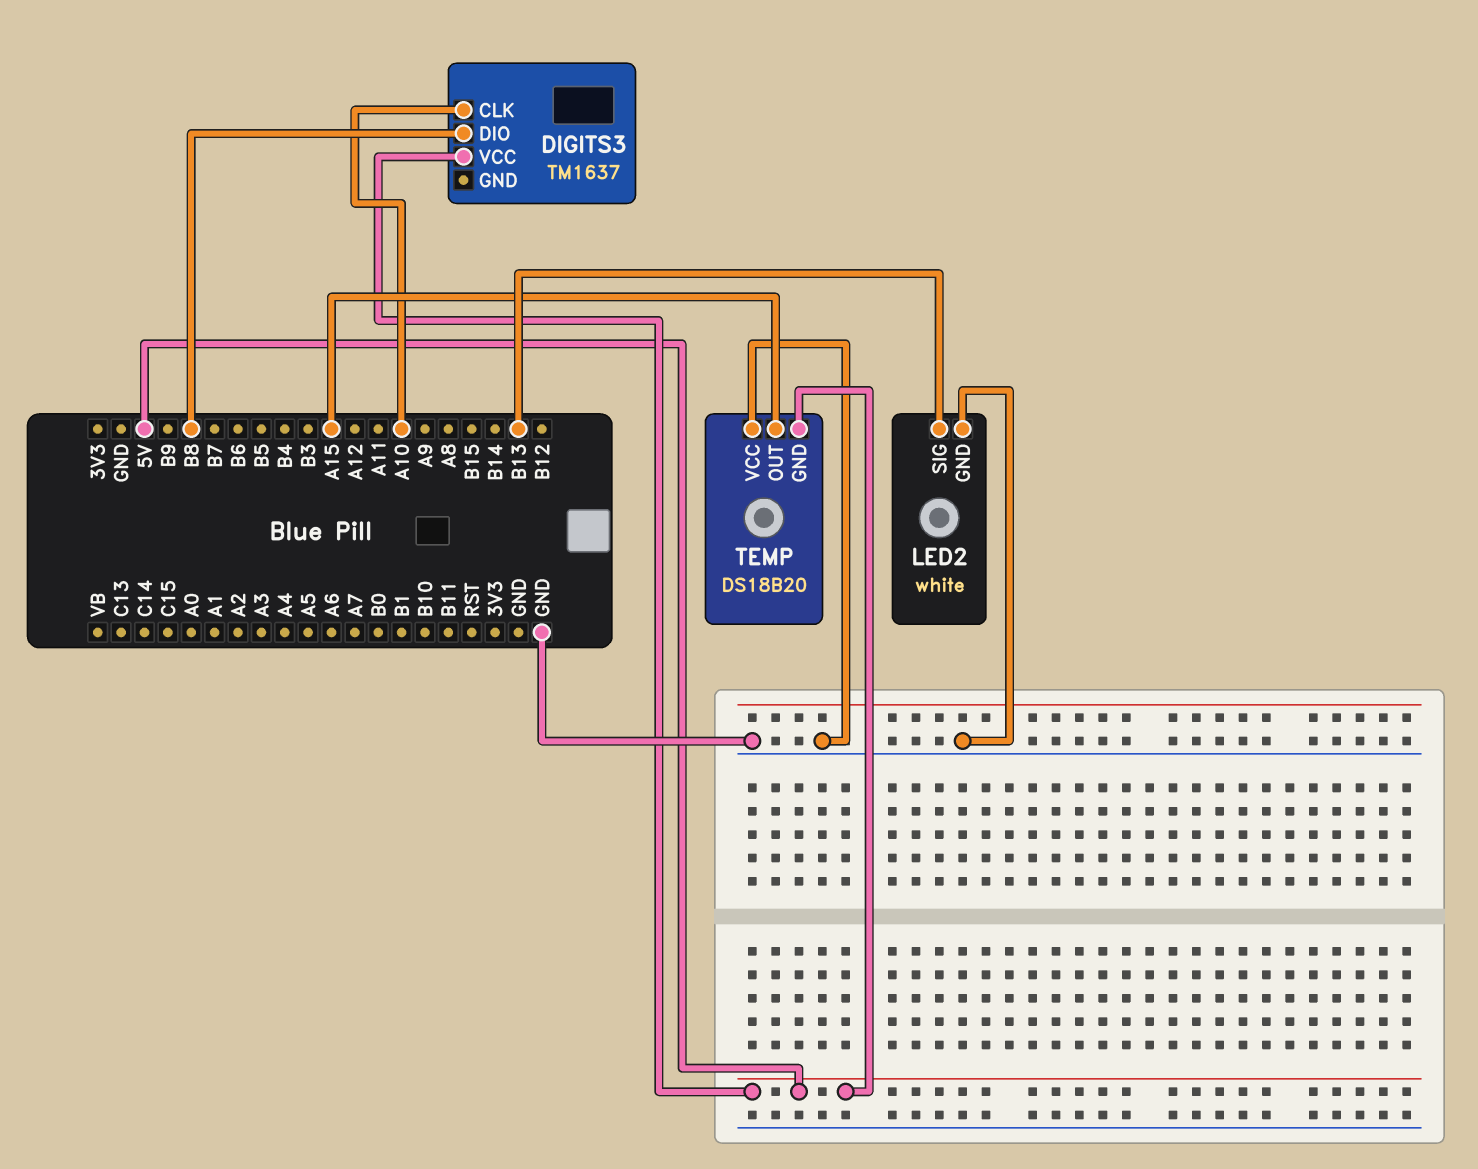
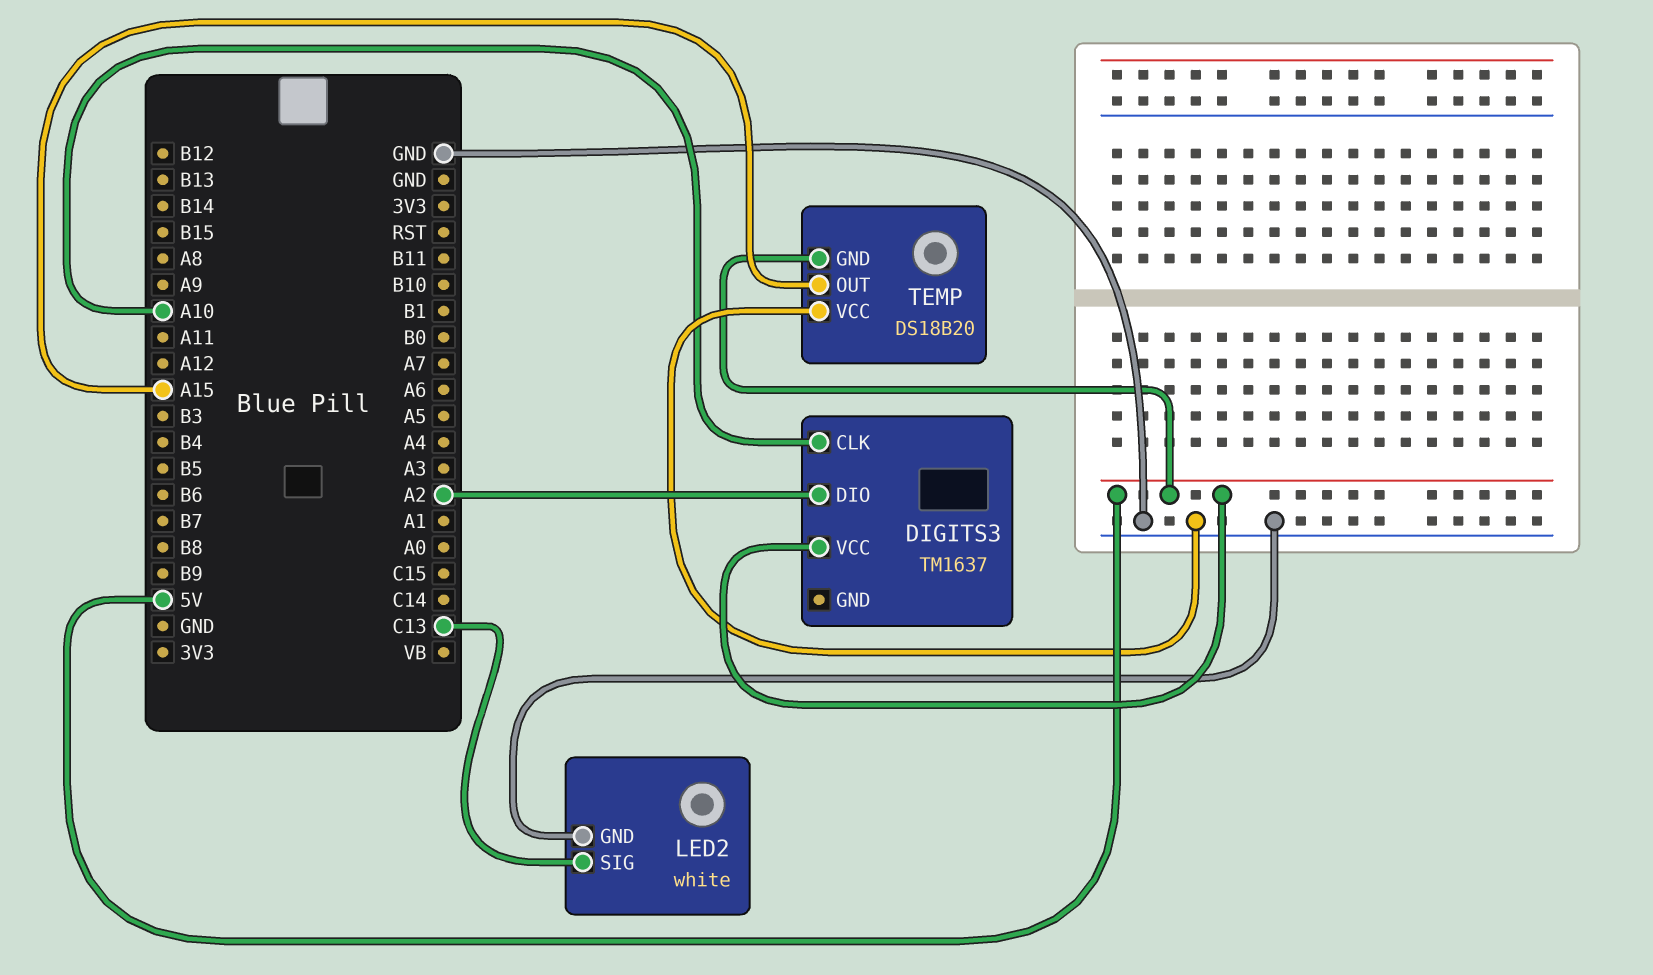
DIGITS3 pin DIO: B8 -> A2
LED2 pin SIG: B13 -> C13

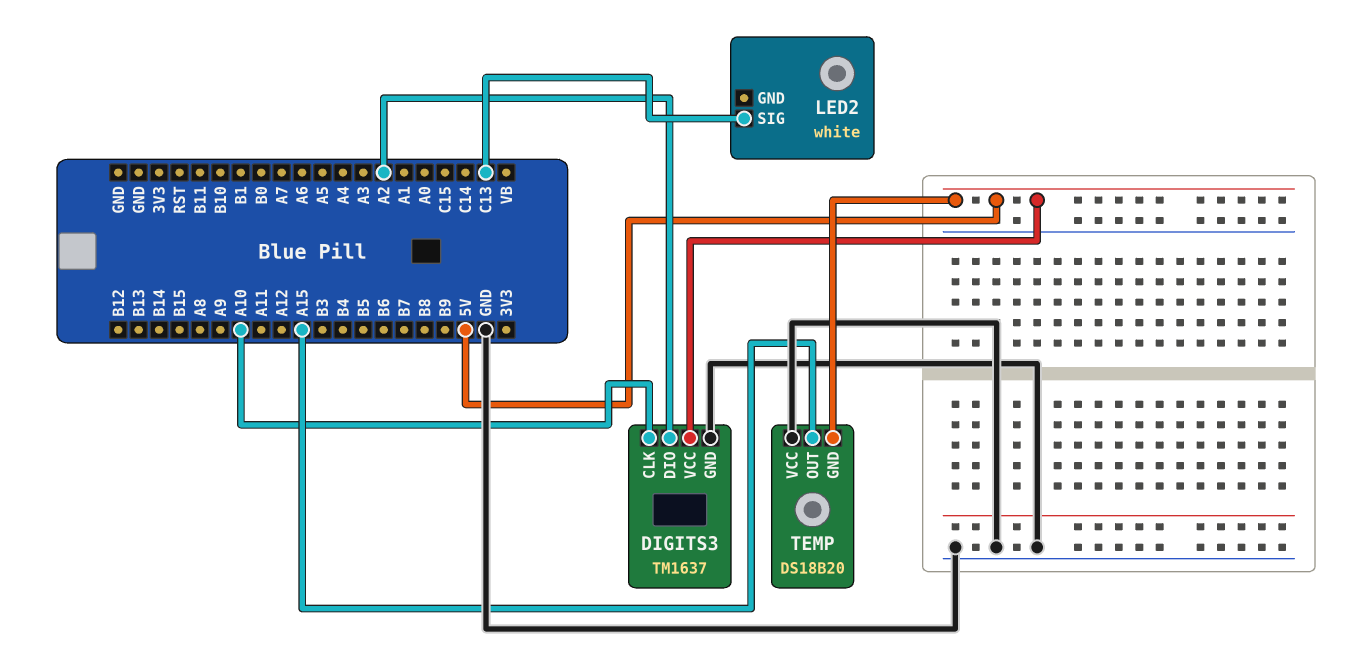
DIGITS3 pin GND: none -> GND
LED2 pin GND: GND -> none

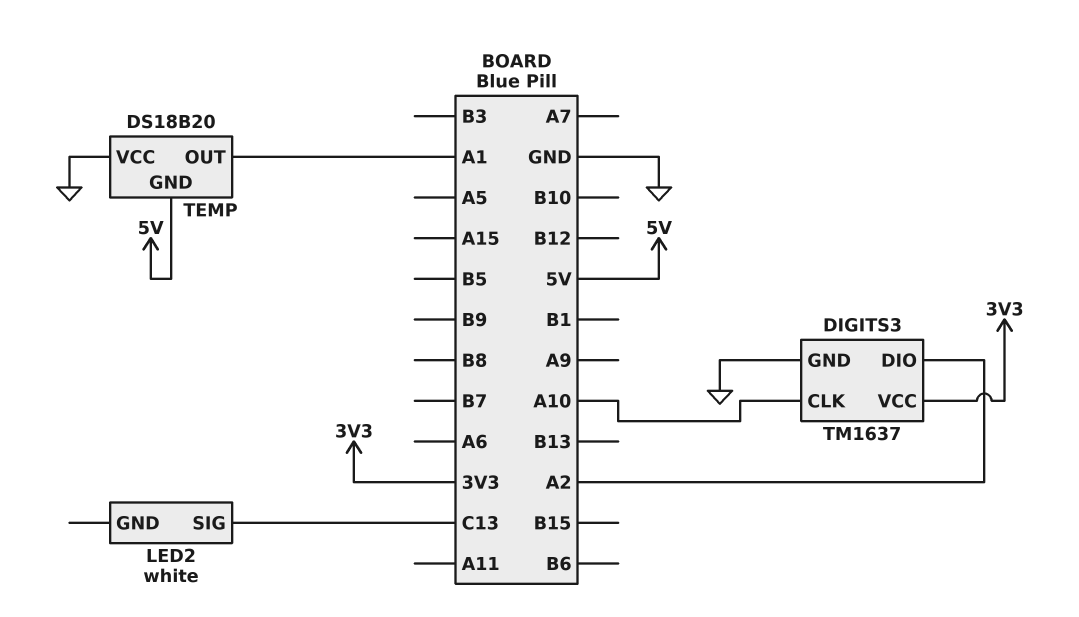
DIGITS3 pin VCC: 5V -> 3V3
TEMP pin OUT: A15 -> A1

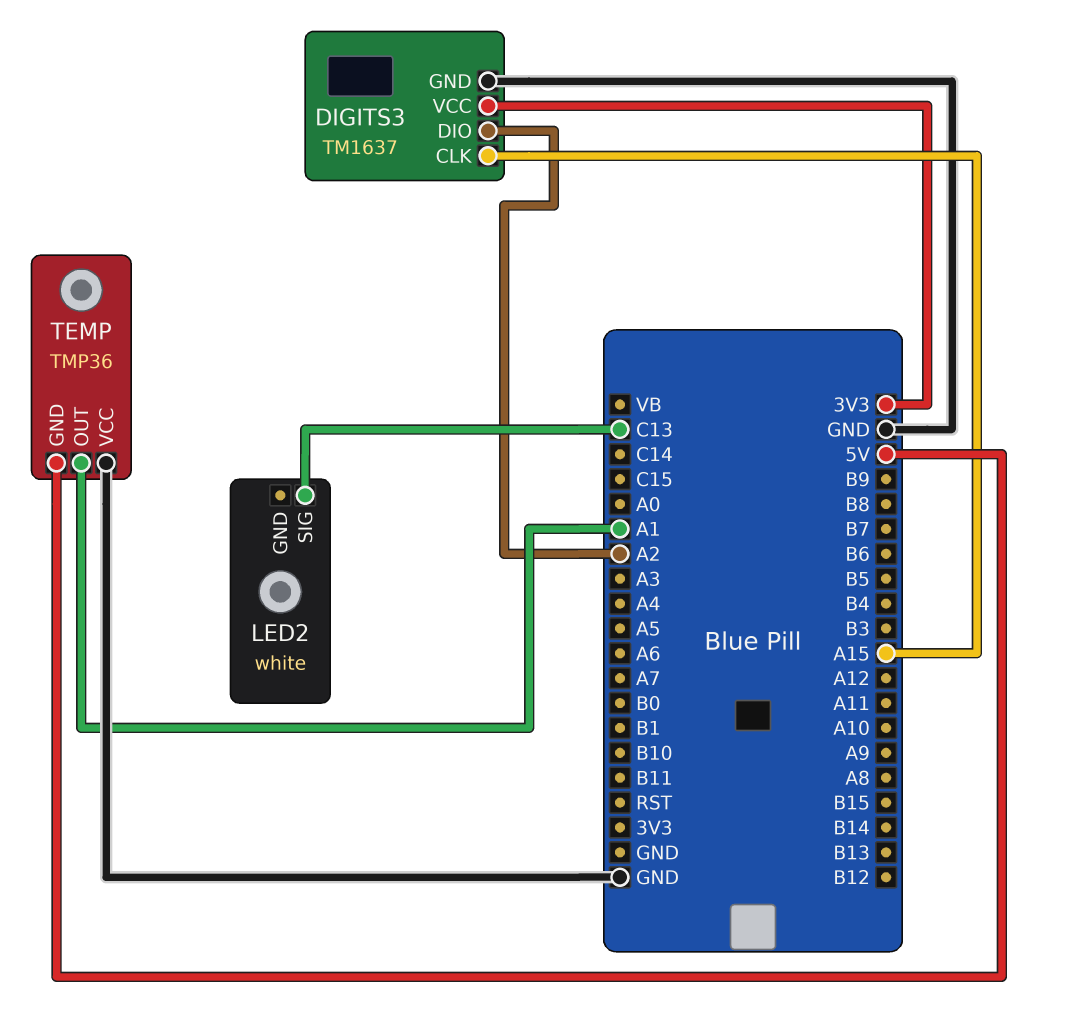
DIGITS3 pin CLK: A10 -> A15
TEMP: DS18B20 -> TMP36

